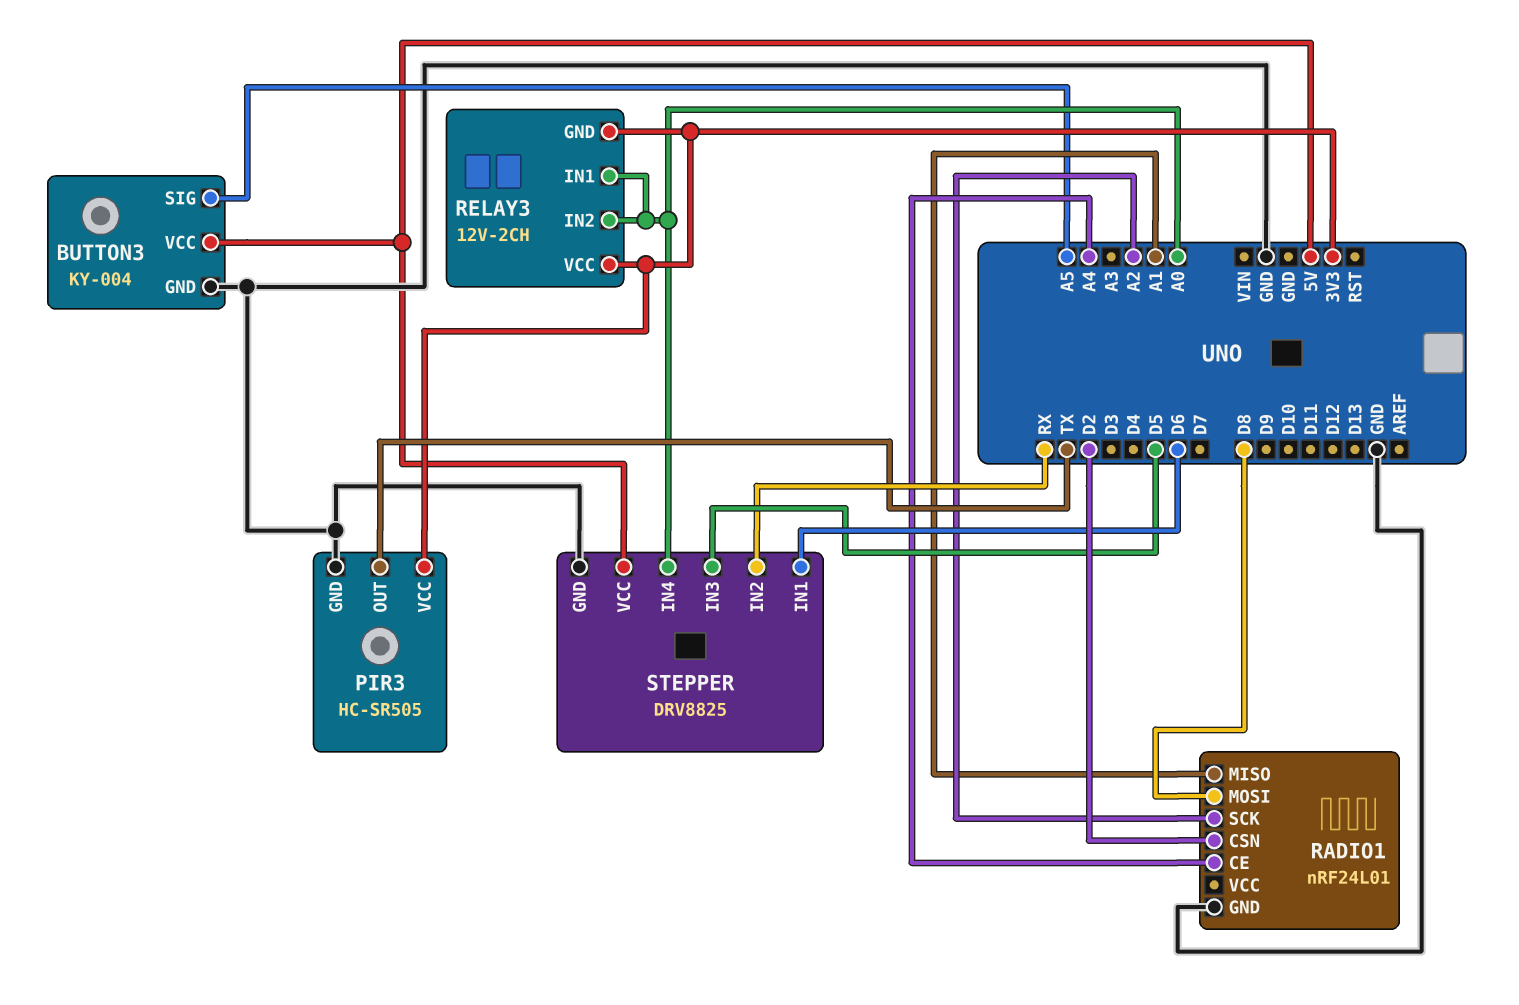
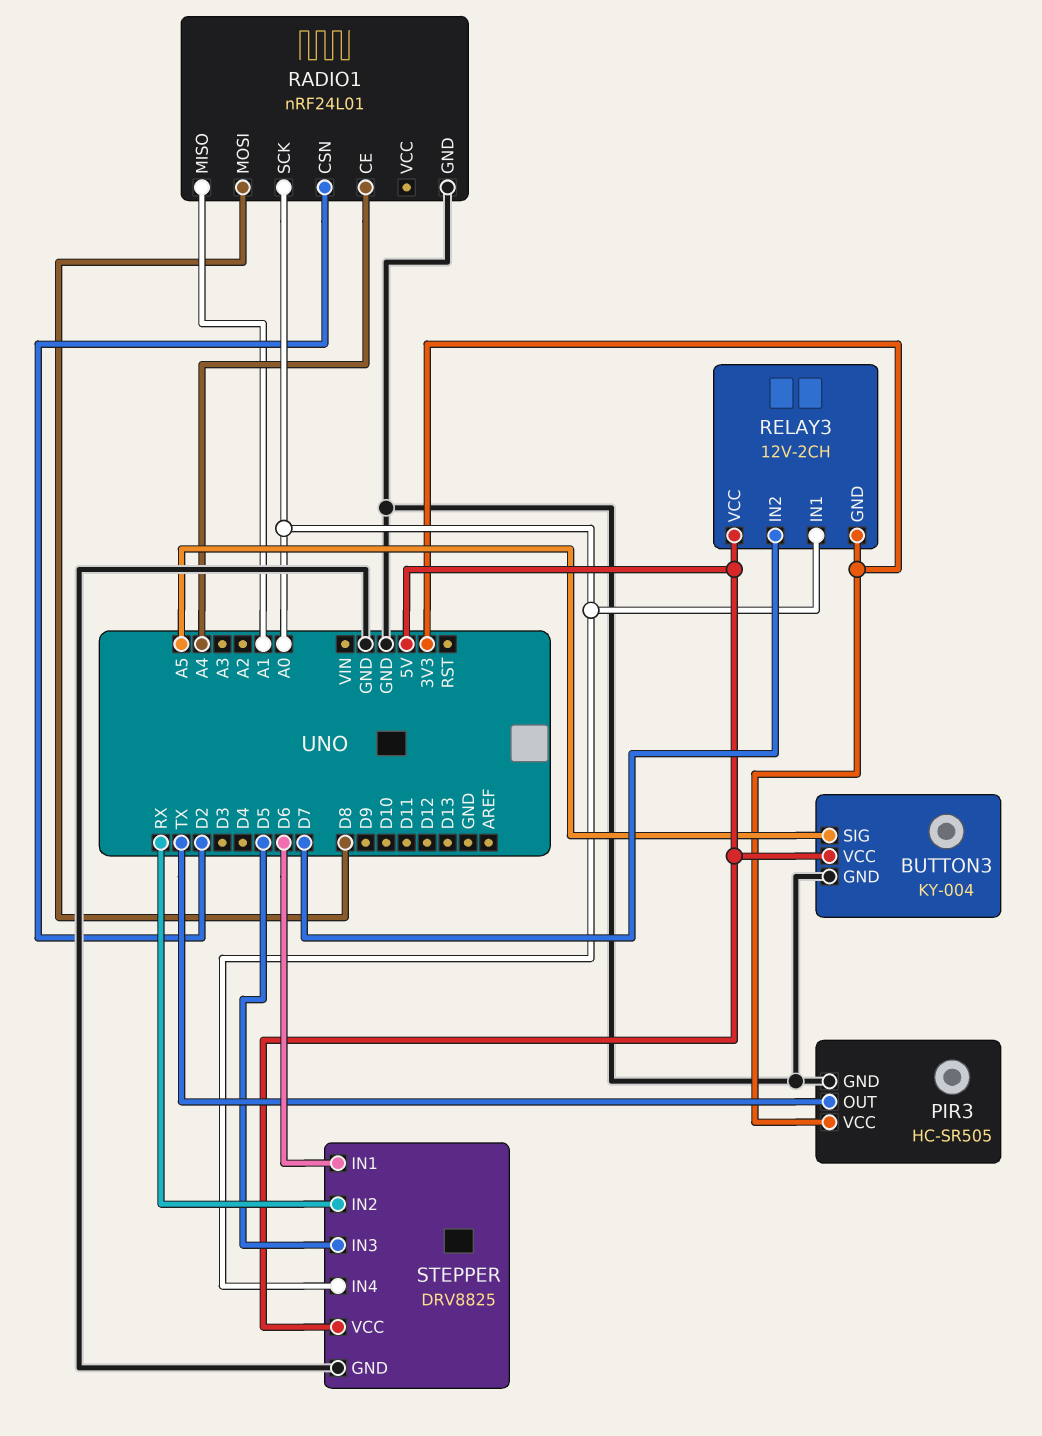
RADIO1 pin SCK: A2 -> A0
RELAY3 pin IN2: A0 -> D7
RELAY3 pin VCC: 3V3 -> 5V

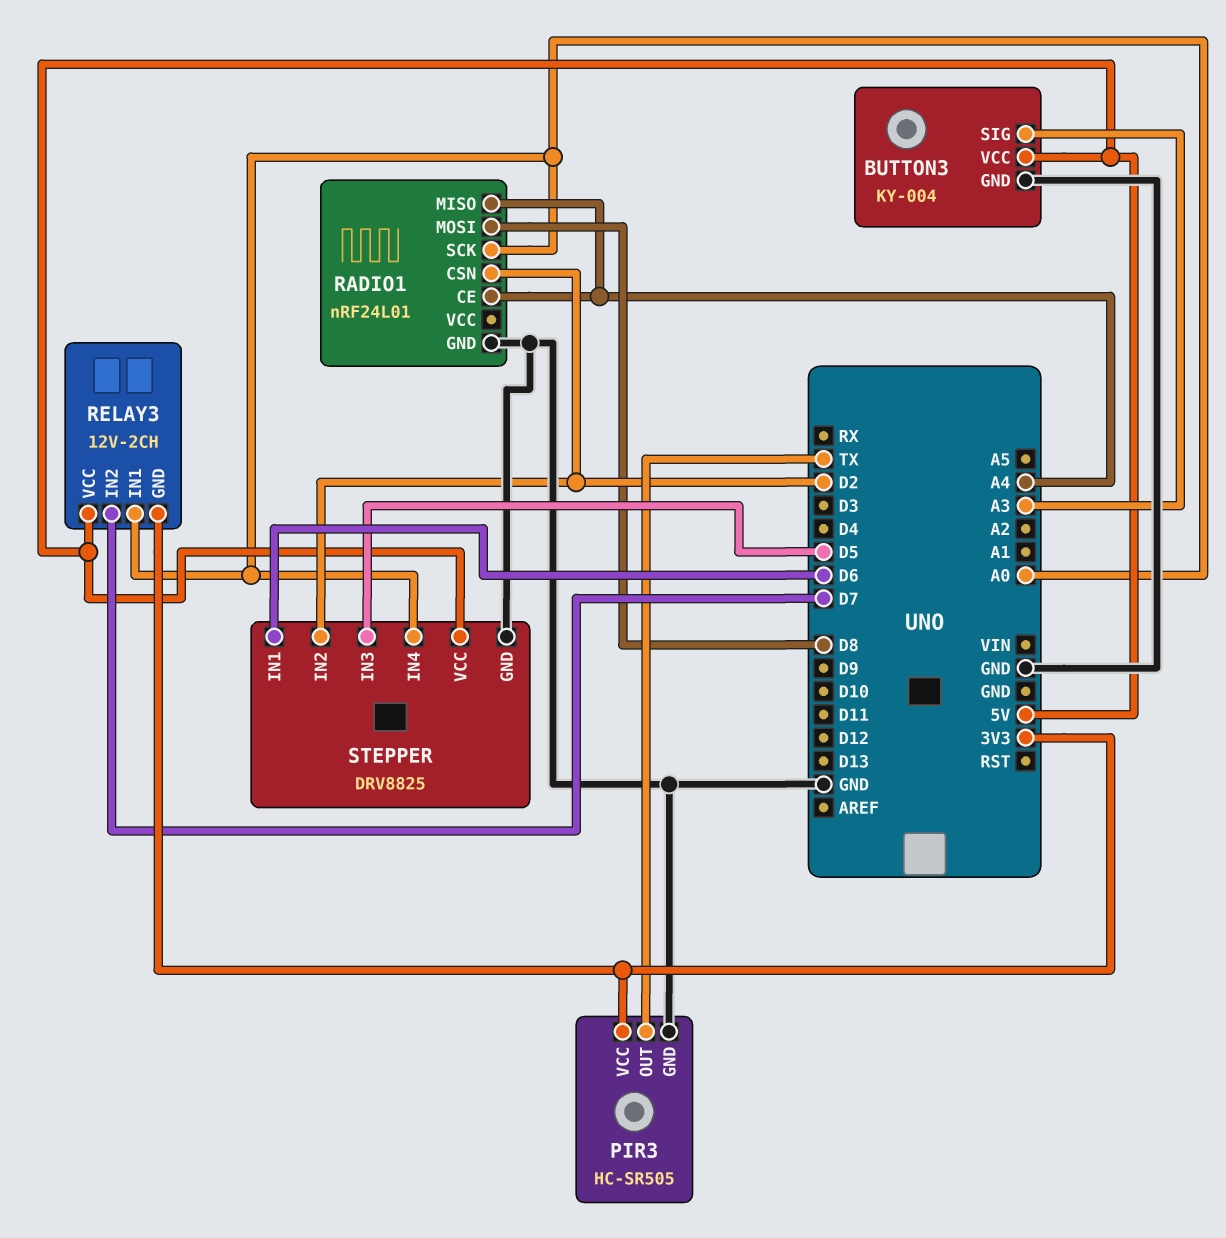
BUTTON3 pin SIG: A5 -> A3
RADIO1 pin MISO: A1 -> A4
STEPPER pin IN2: RX -> D2

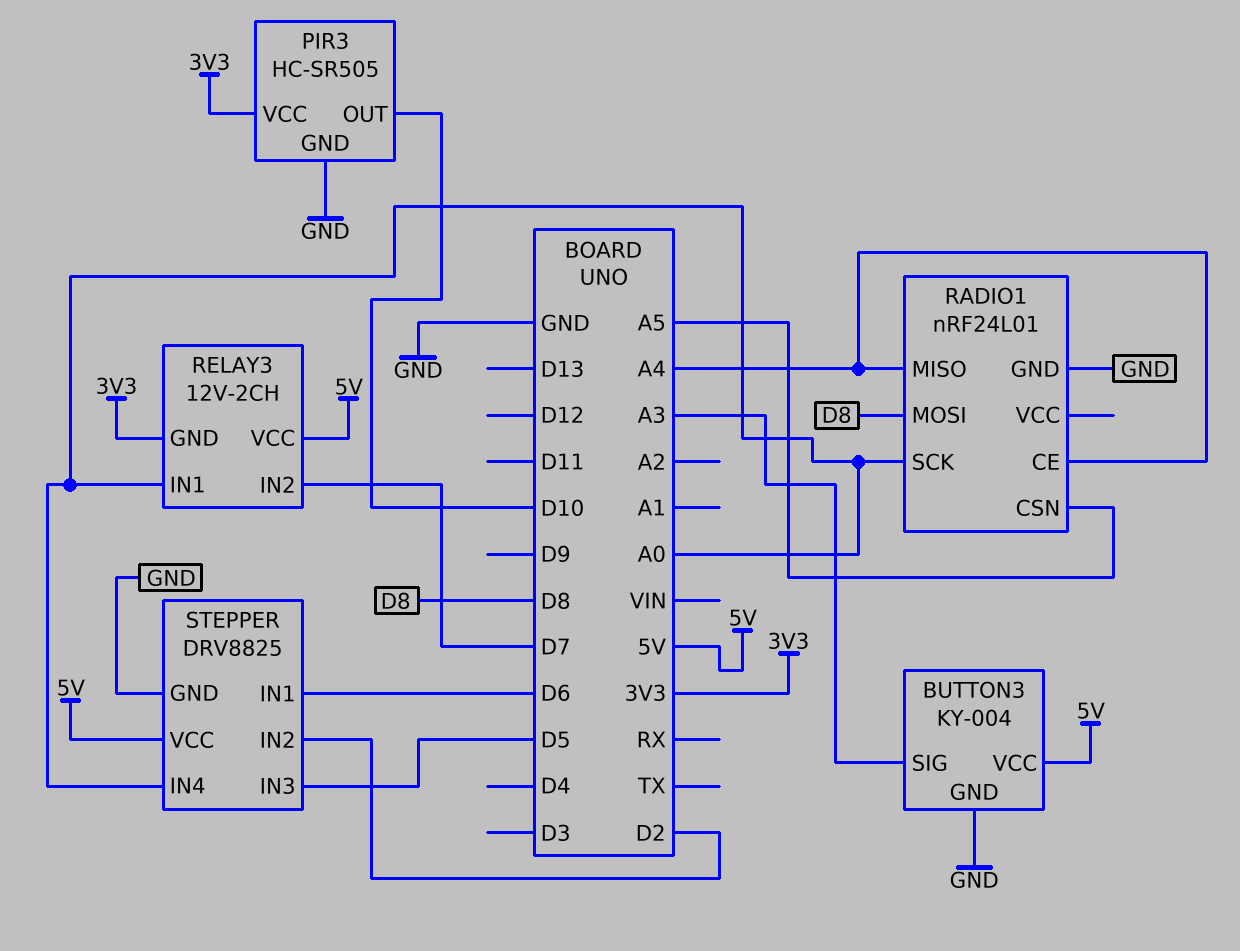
PIR3 pin OUT: TX -> D10
RADIO1 pin CSN: D2 -> A5

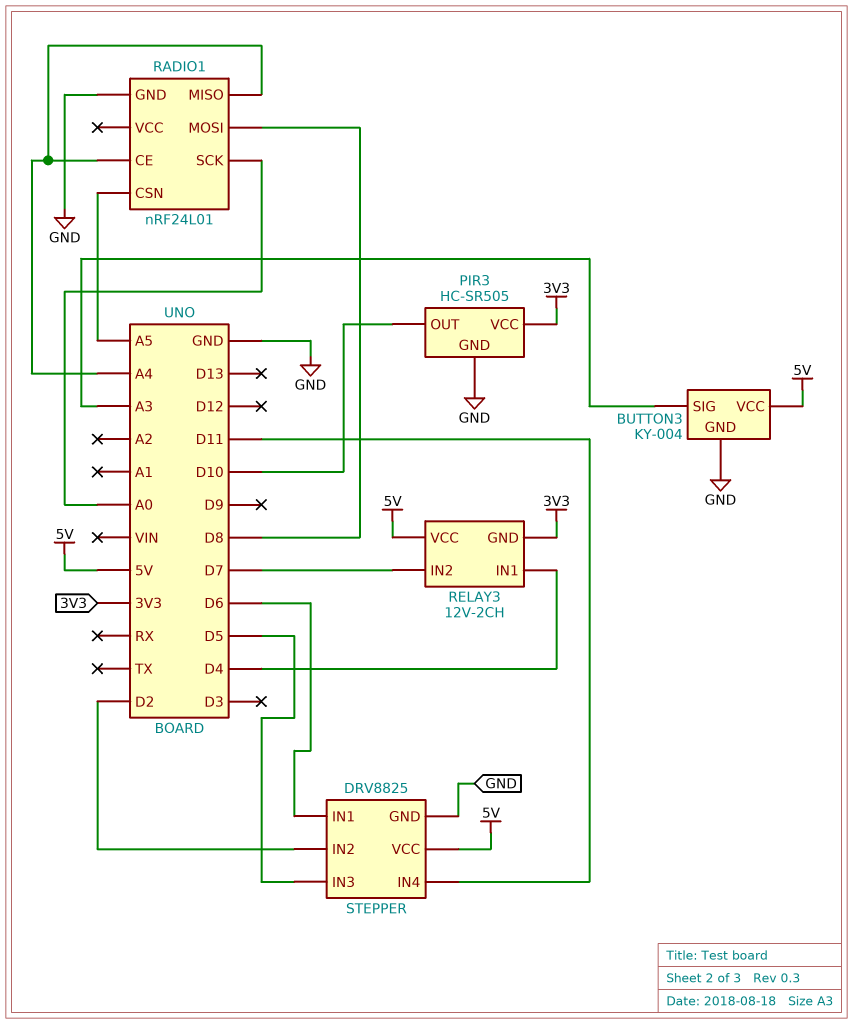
RELAY3 pin IN1: A0 -> D4
STEPPER pin IN4: A0 -> D11

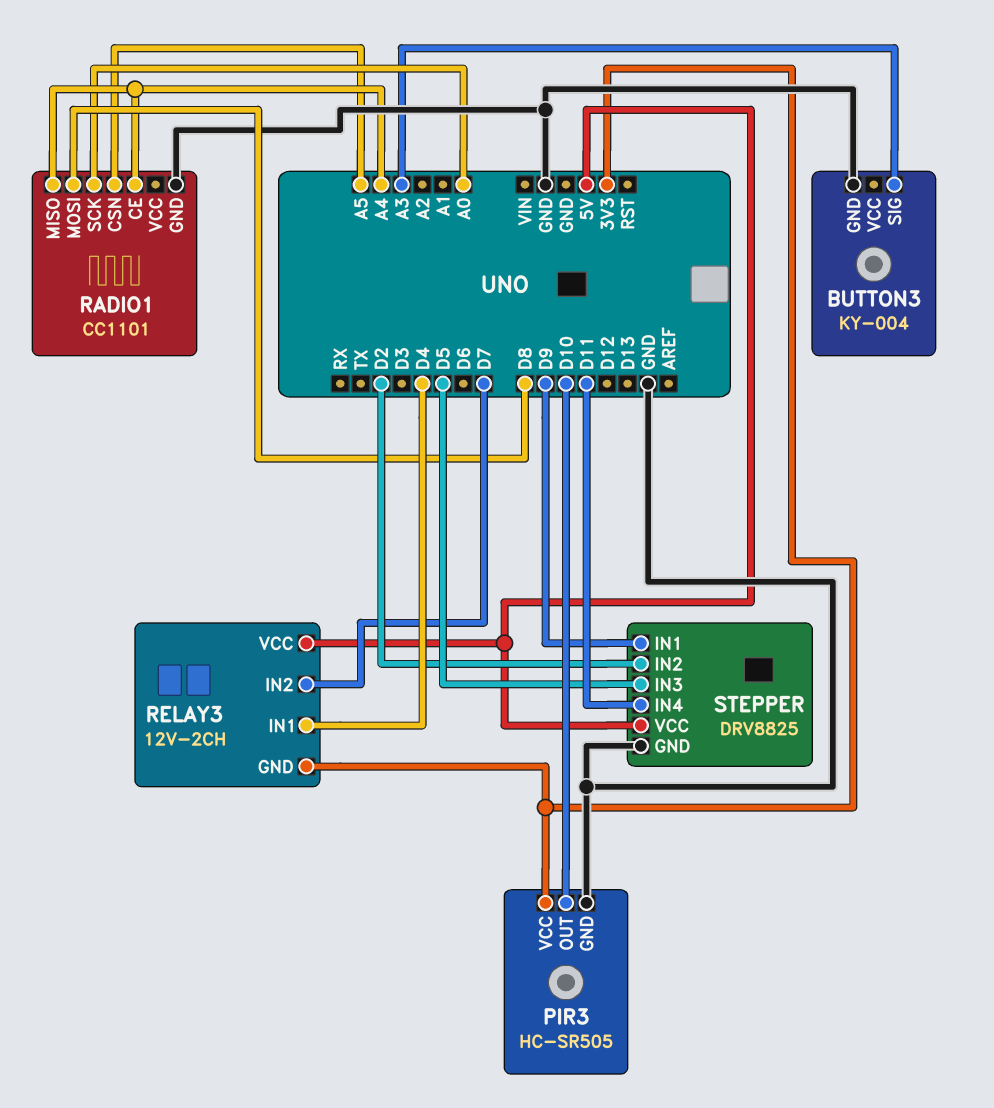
BUTTON3 pin VCC: 5V -> none
RADIO1: nRF24L01 -> CC1101
STEPPER pin IN1: D6 -> D9

